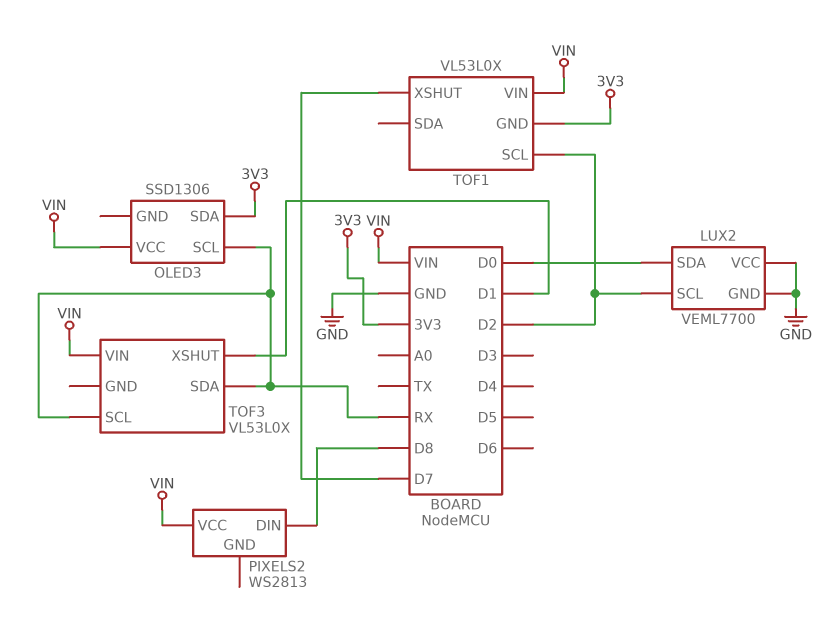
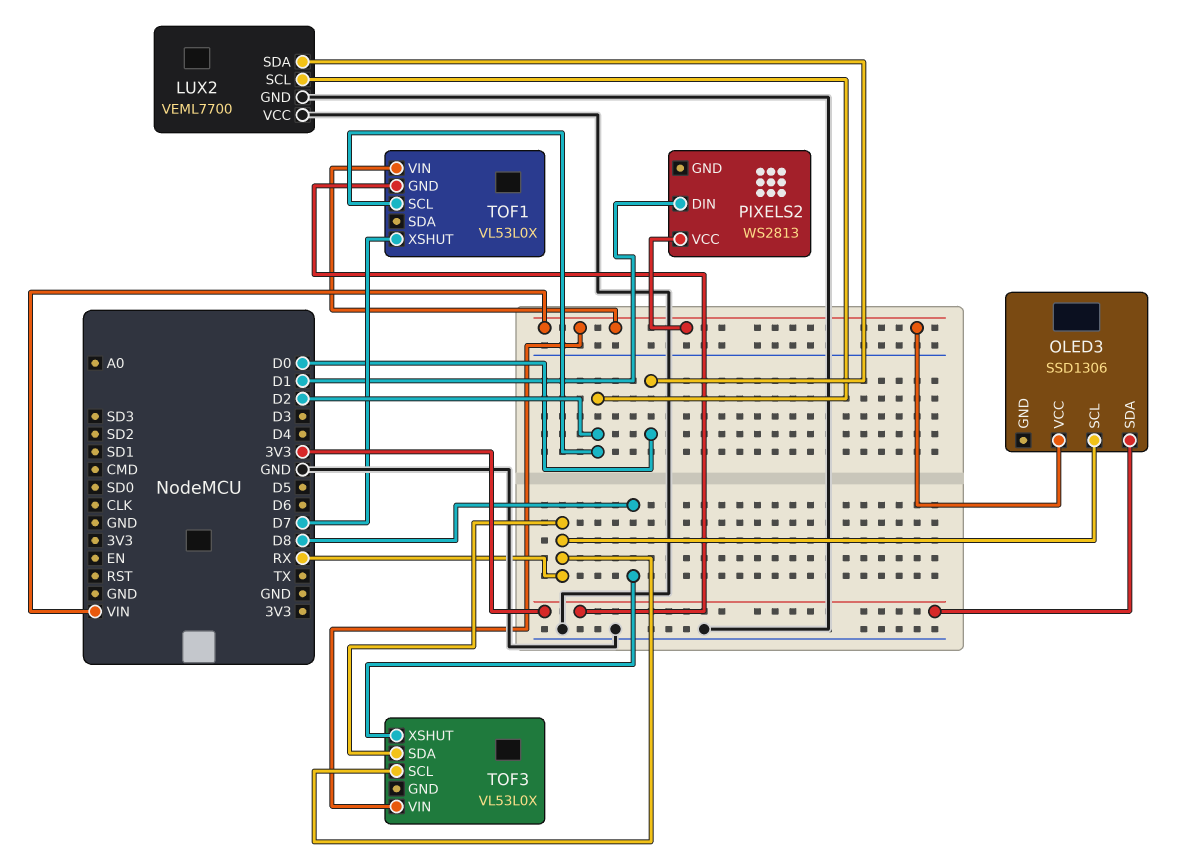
PIXELS2 pin DIN: D8 -> D1
TOF3 pin XSHUT: D1 -> D8

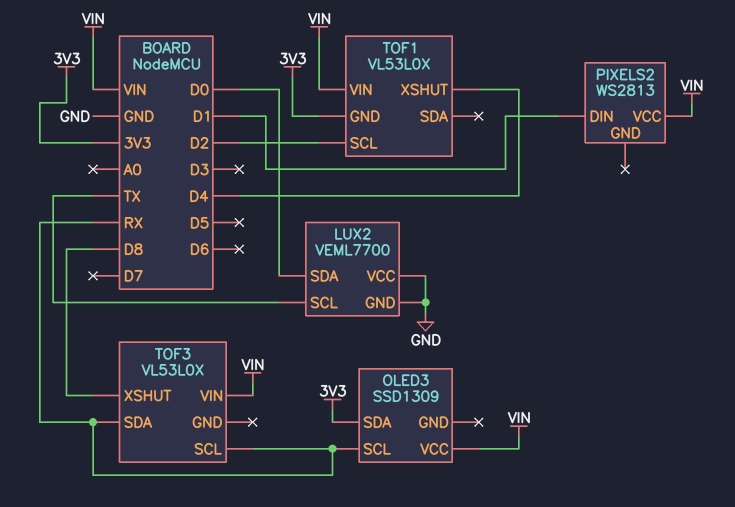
LUX2 pin SCL: D2 -> TX
OLED3: SSD1306 -> SSD1309
TOF1 pin XSHUT: D7 -> D4

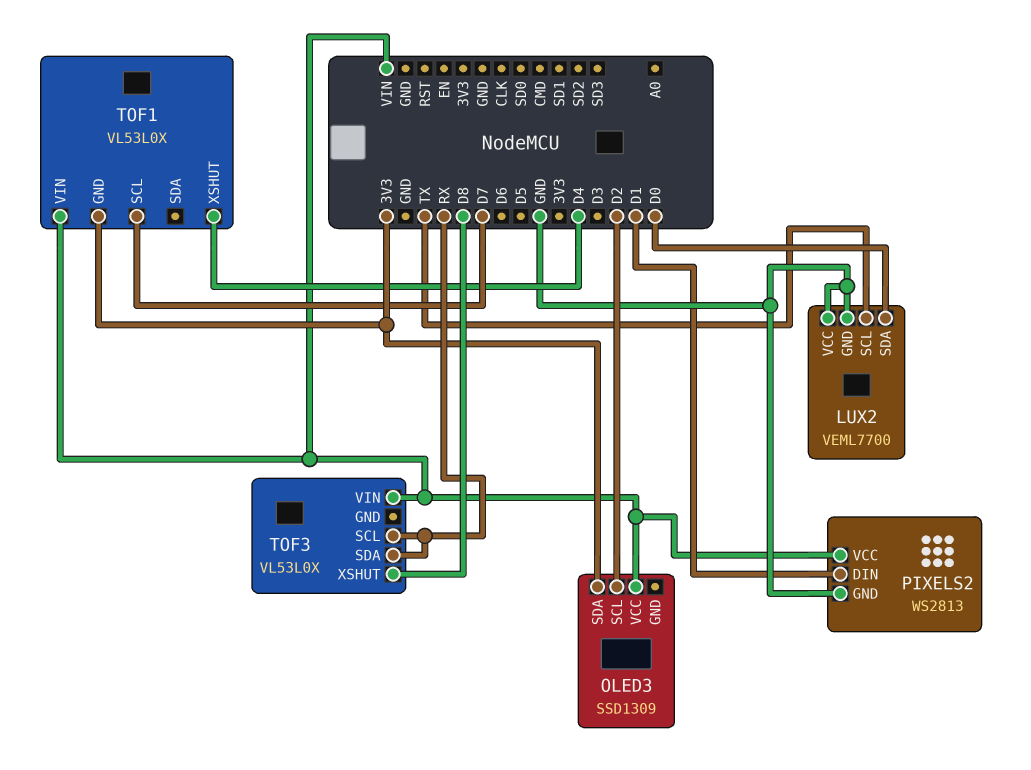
OLED3 pin SCL: RX -> D2
PIXELS2 pin GND: none -> GND
TOF1 pin SCL: D2 -> D7

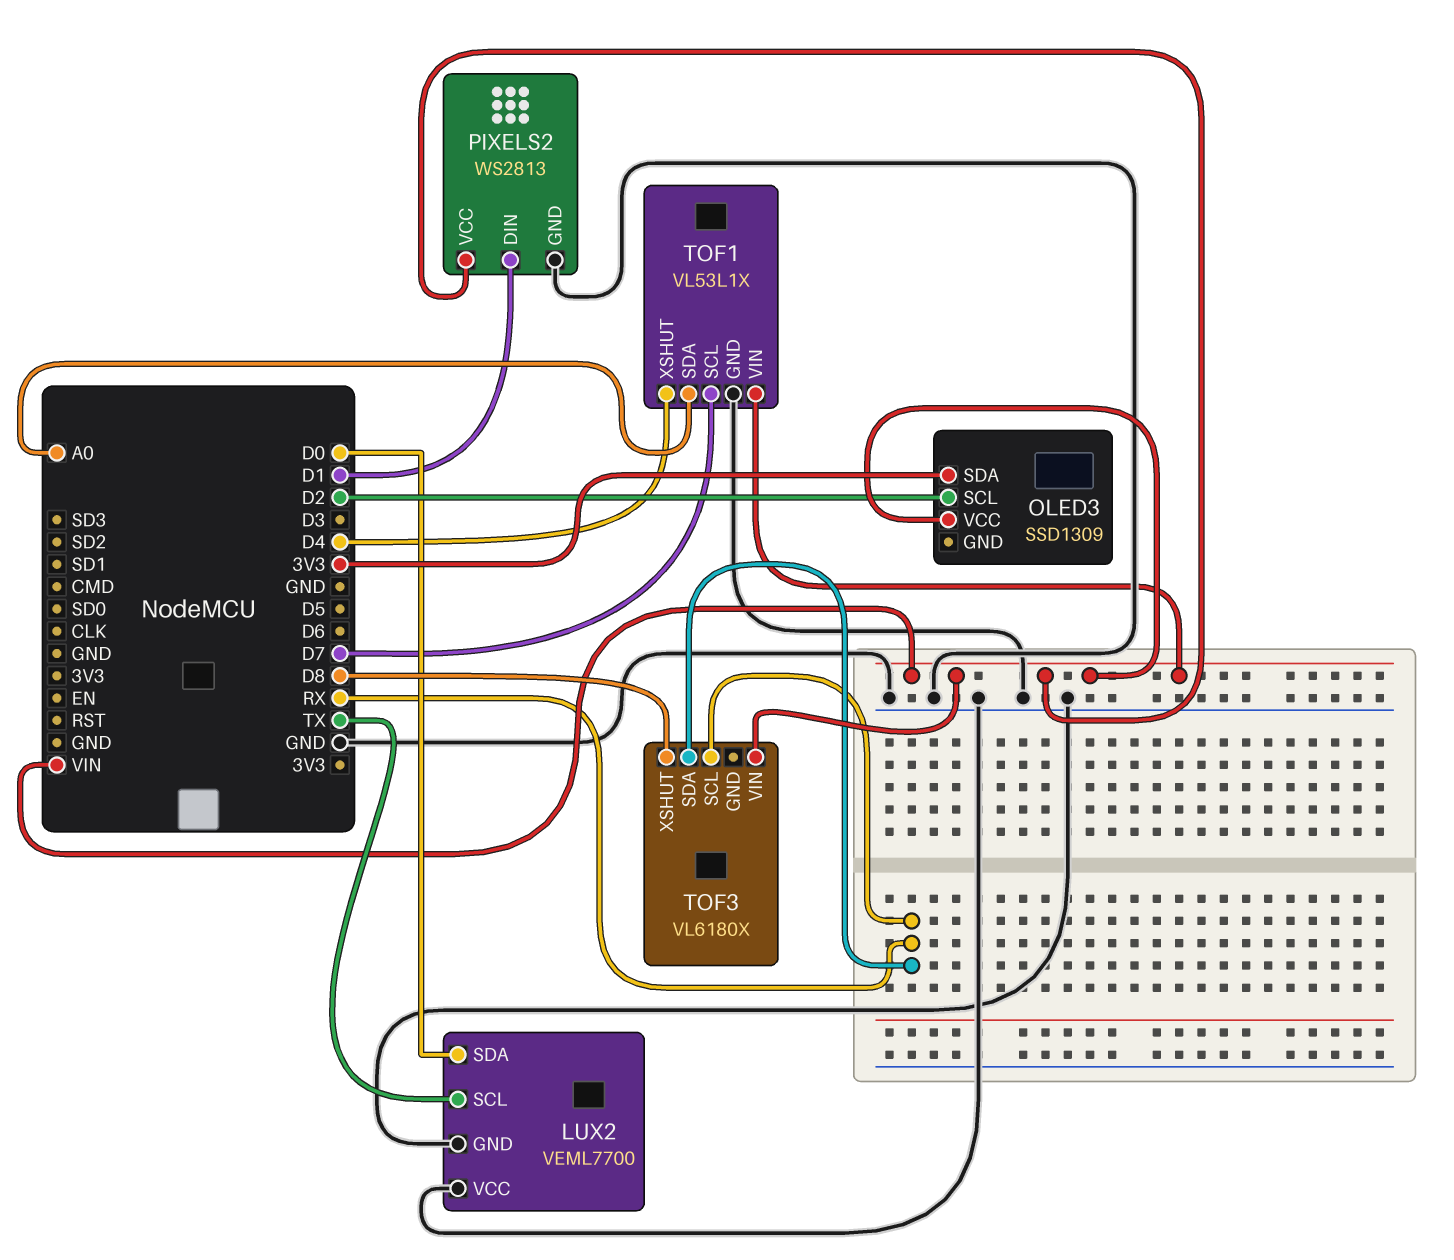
TOF1: VL53L0X -> VL53L1X
TOF1 pin GND: 3V3 -> GND
TOF1 pin SDA: none -> A0
TOF3: VL53L0X -> VL6180X

